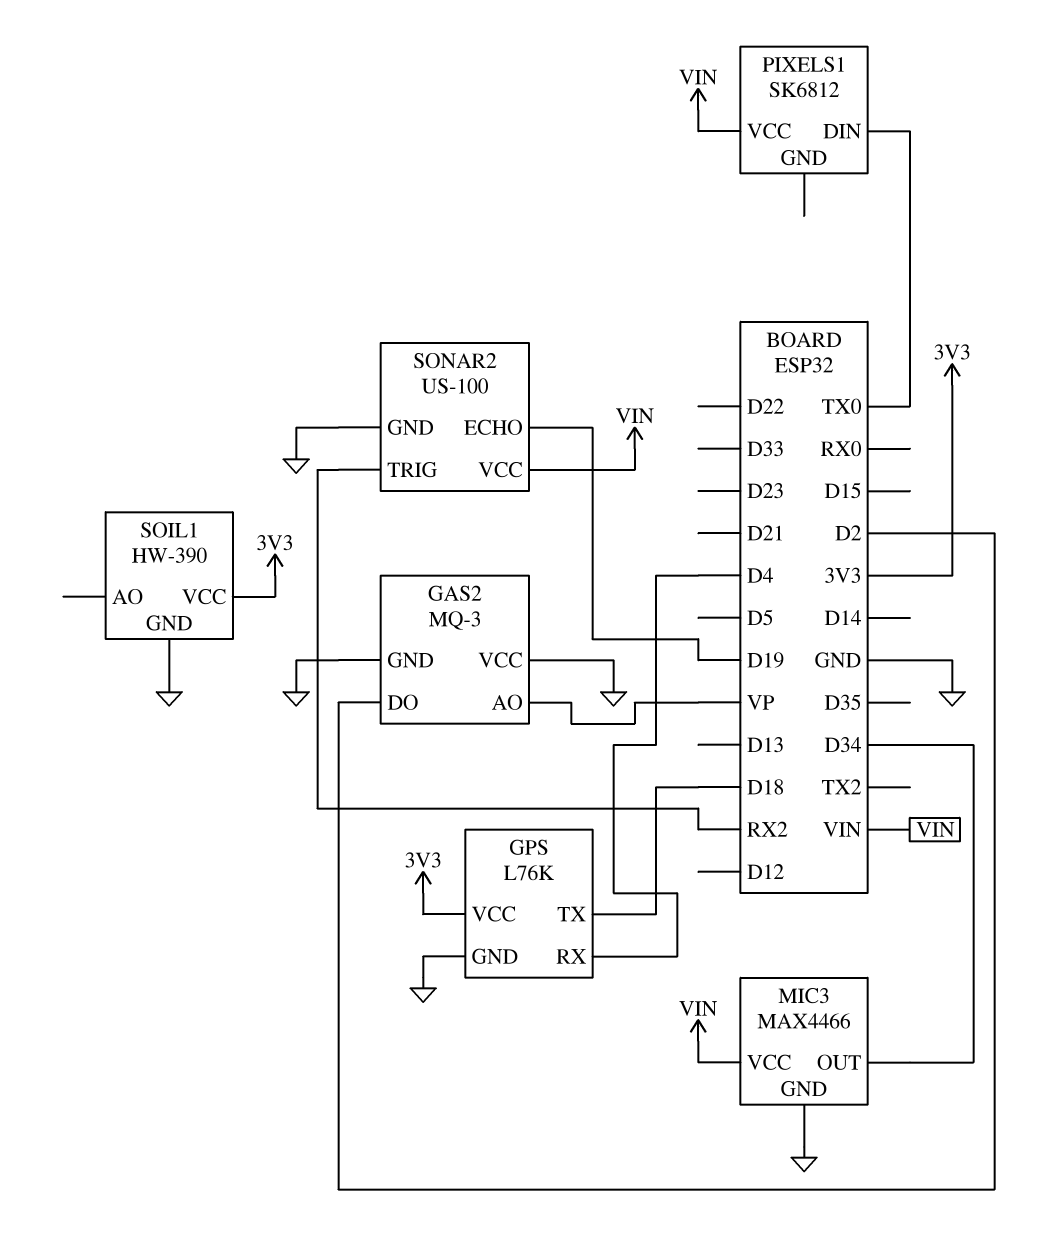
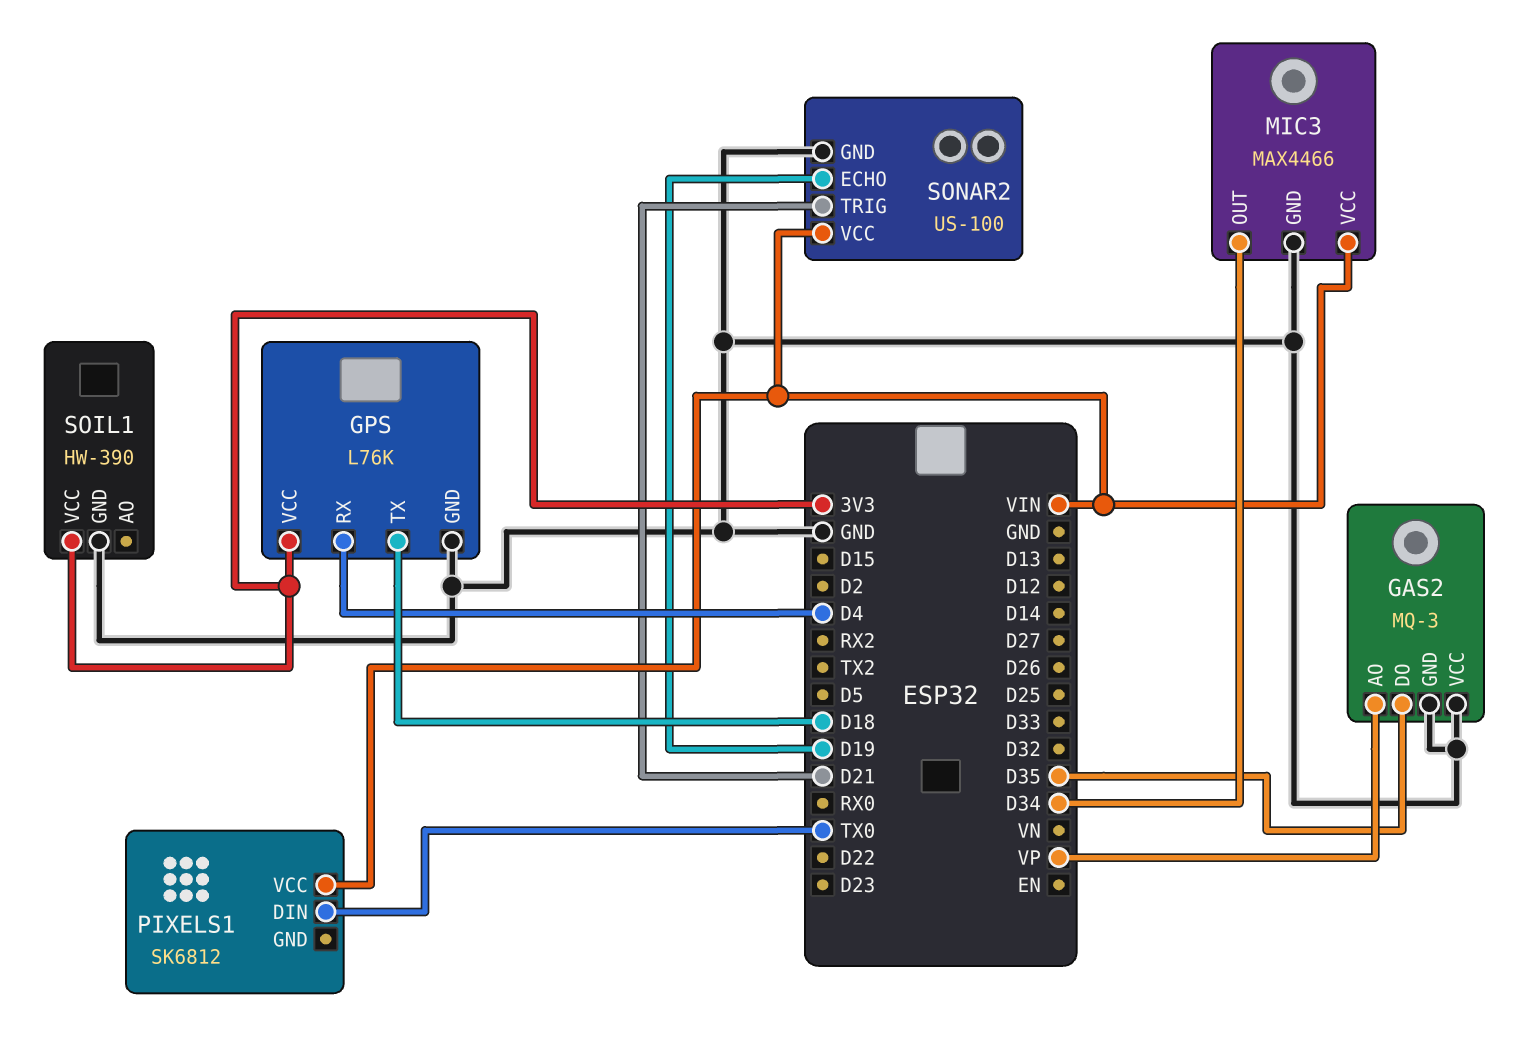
GAS2 pin DO: D2 -> D35
SONAR2 pin TRIG: RX2 -> D21

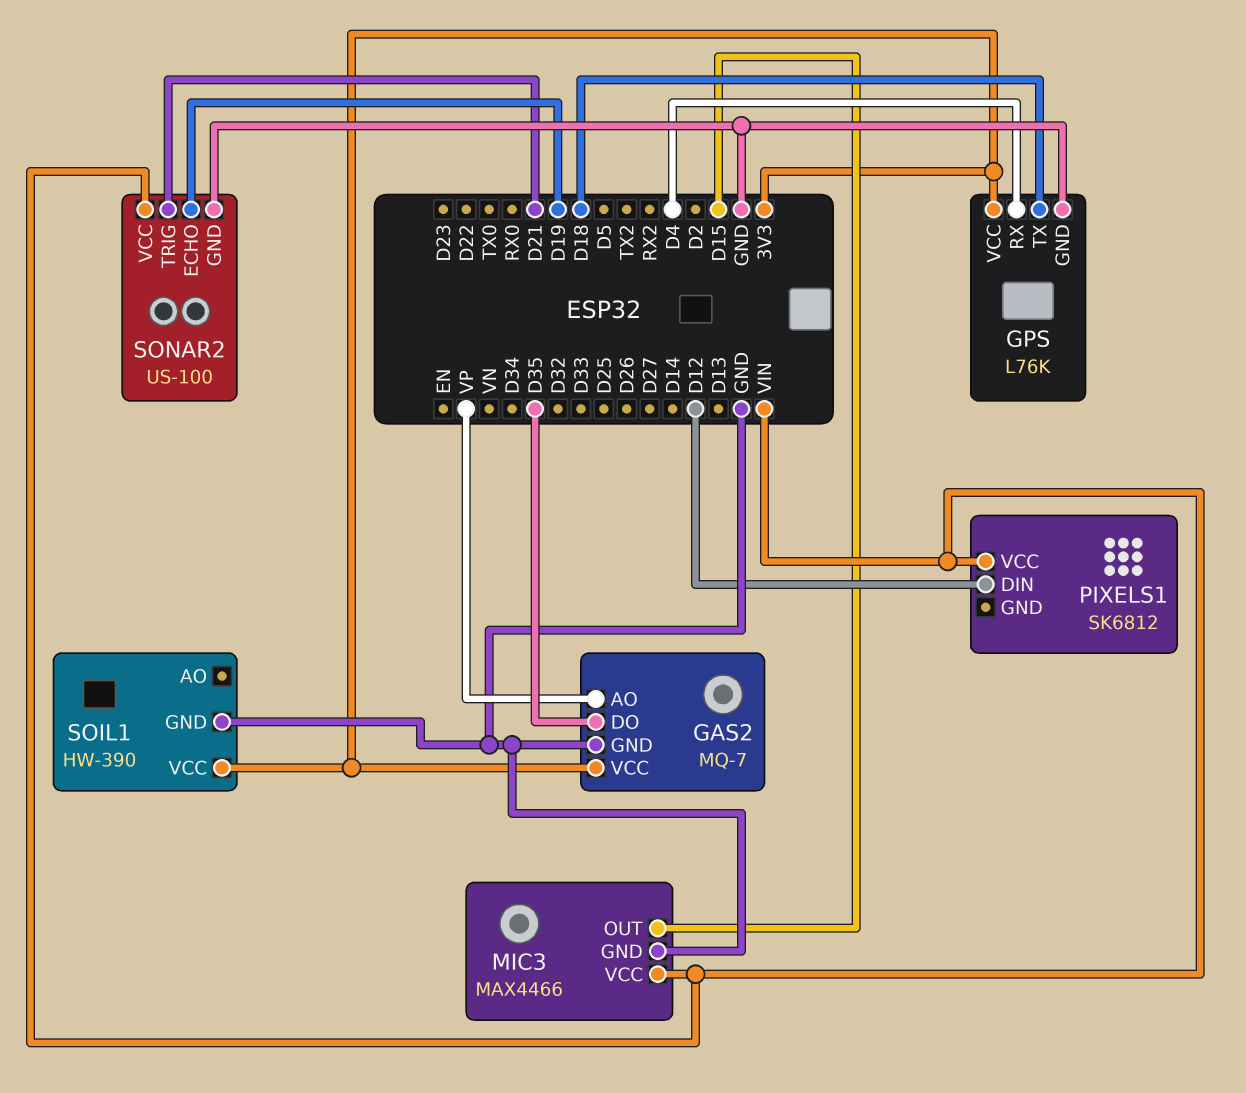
GAS2: MQ-3 -> MQ-7
GAS2 pin VCC: GND -> 3V3
MIC3 pin OUT: D34 -> D15
PIXELS1 pin DIN: TX0 -> D12

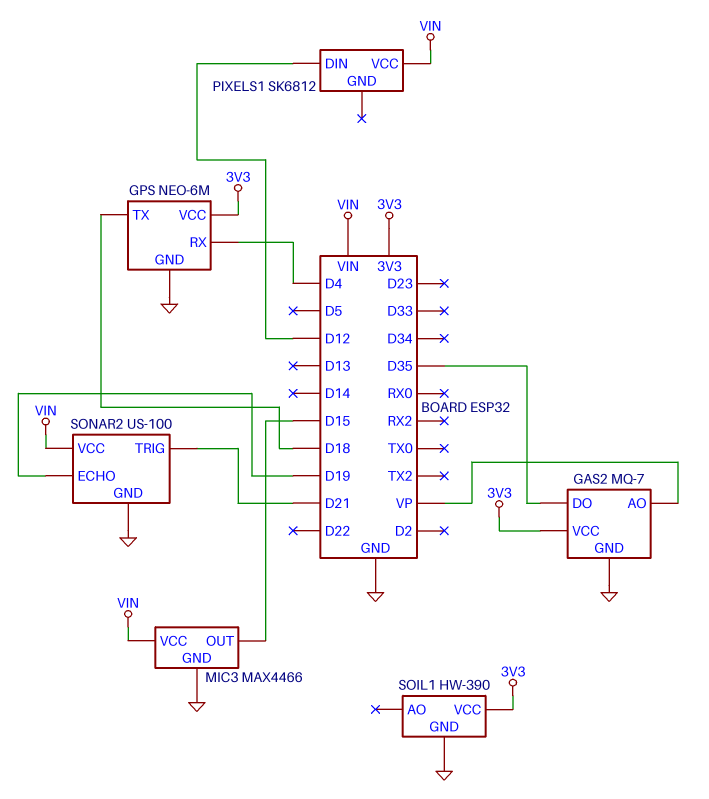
GPS: L76K -> NEO-6M

